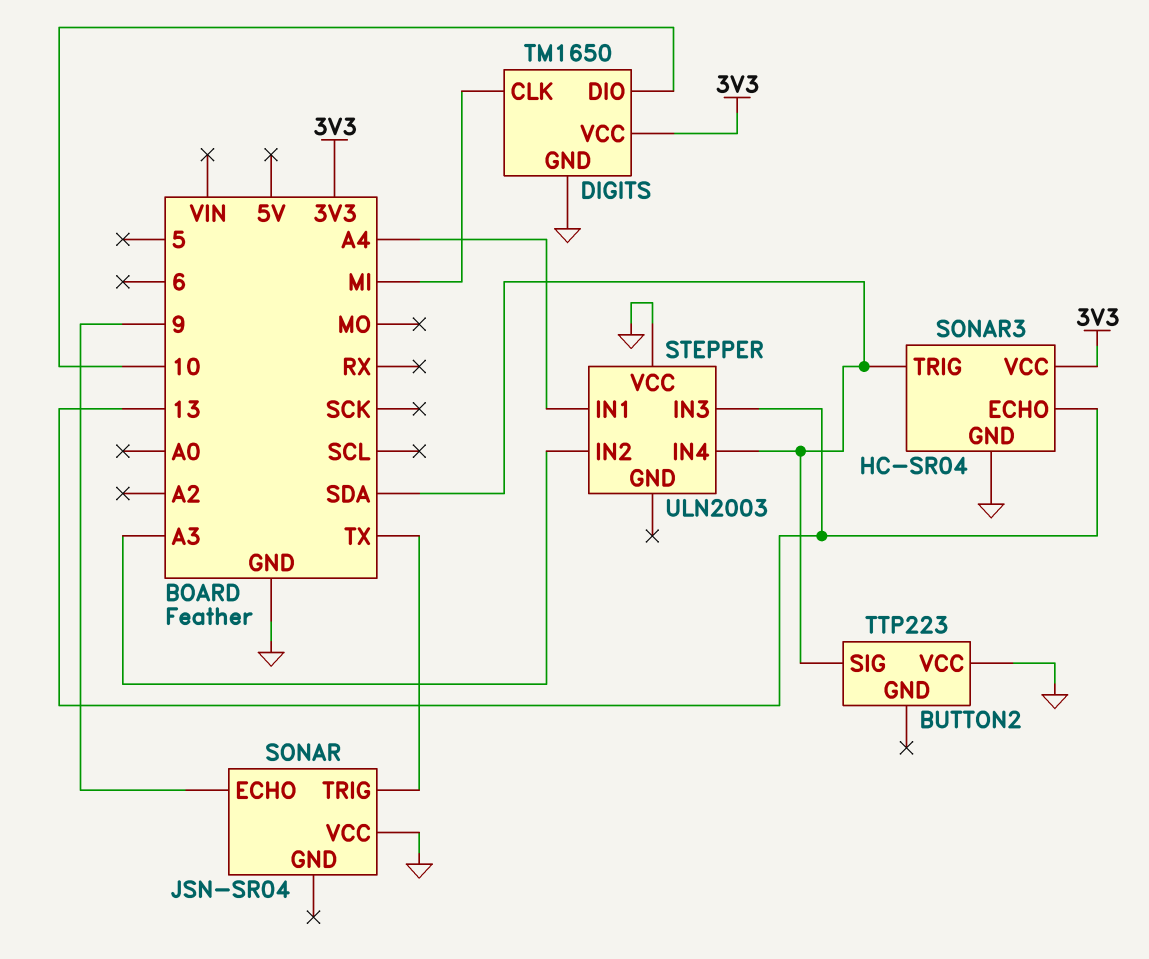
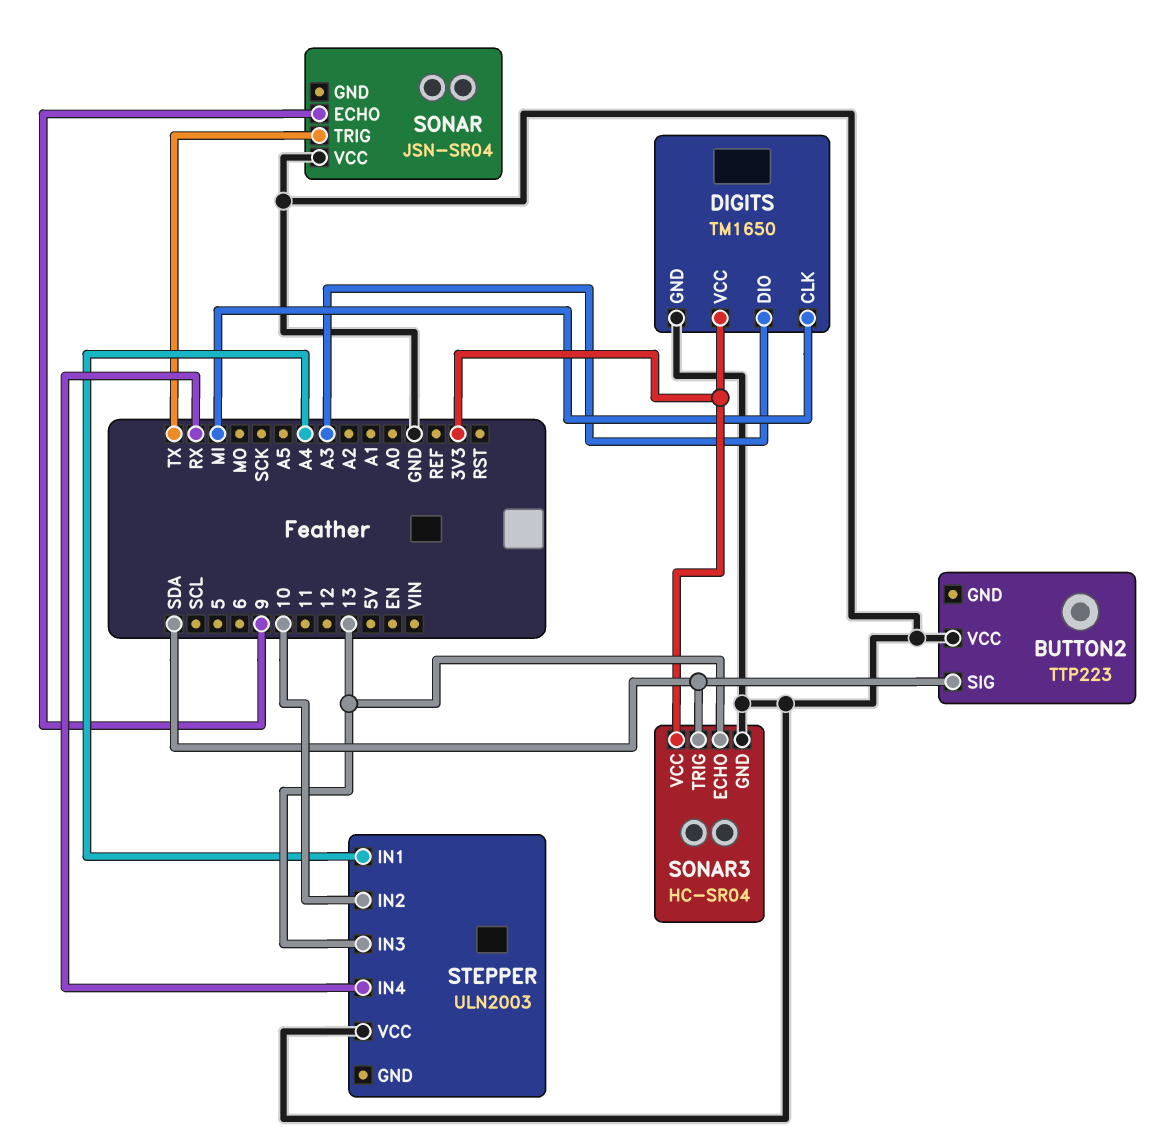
DIGITS pin DIO: 10 -> A3
STEPPER pin IN2: A3 -> 10
STEPPER pin IN4: SDA -> RX

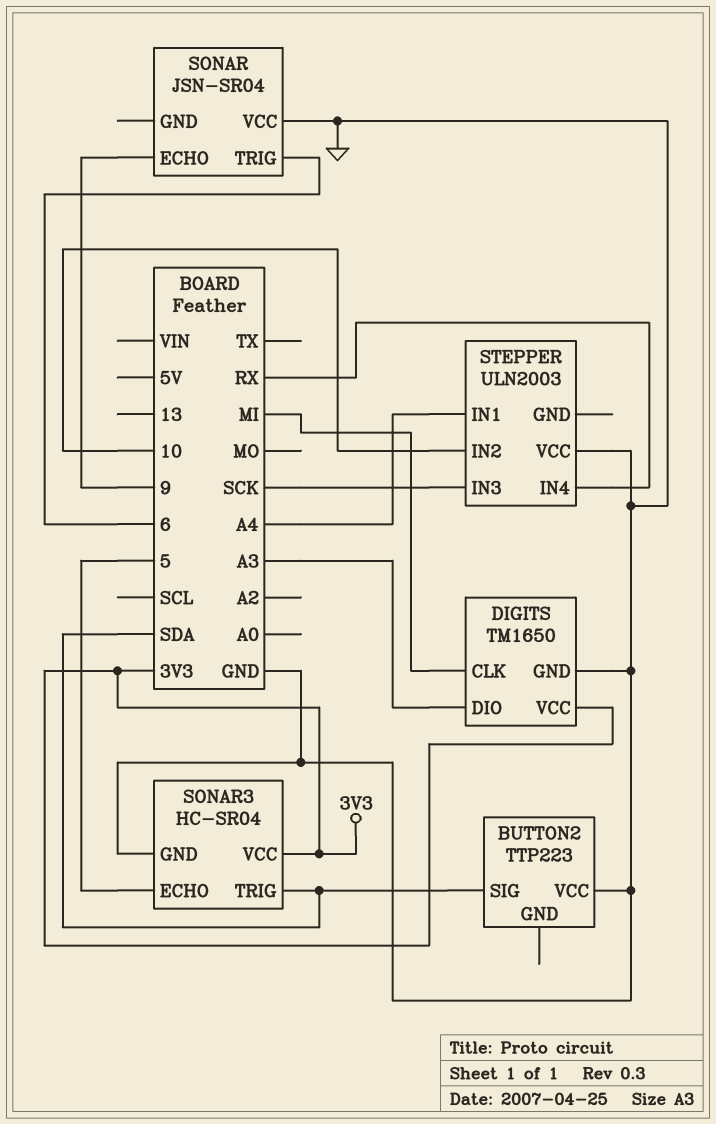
SONAR pin TRIG: TX -> 6
SONAR3 pin ECHO: 13 -> 5
STEPPER pin IN3: 13 -> SCK

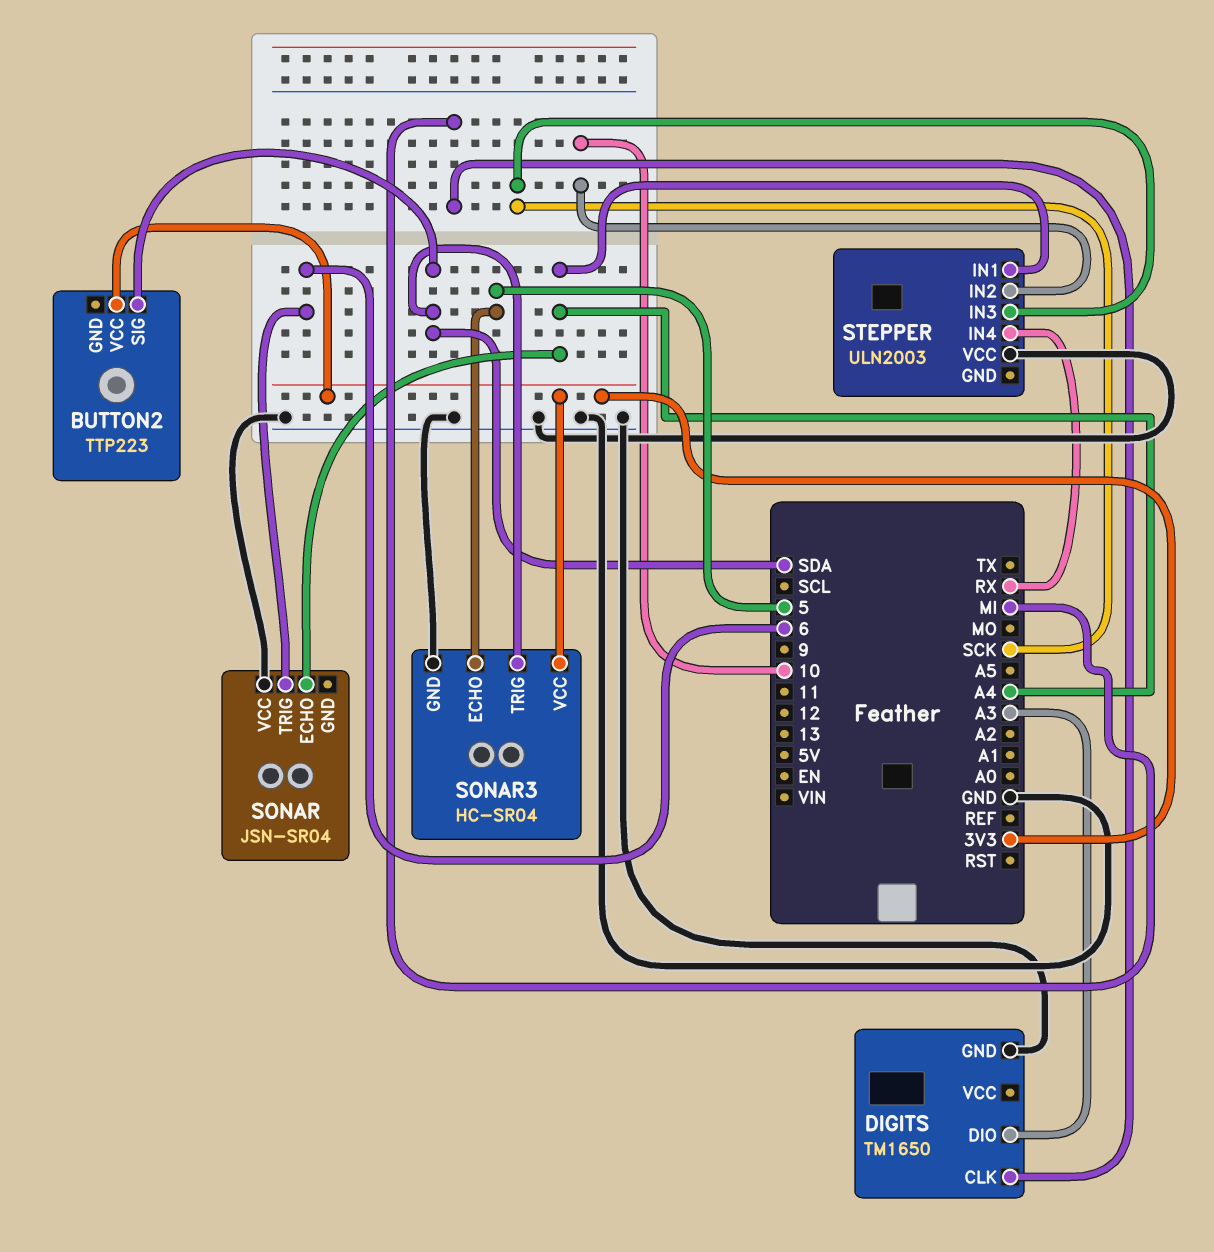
BUTTON2 pin VCC: GND -> 3V3
DIGITS pin VCC: 3V3 -> none
SONAR pin ECHO: 9 -> A4

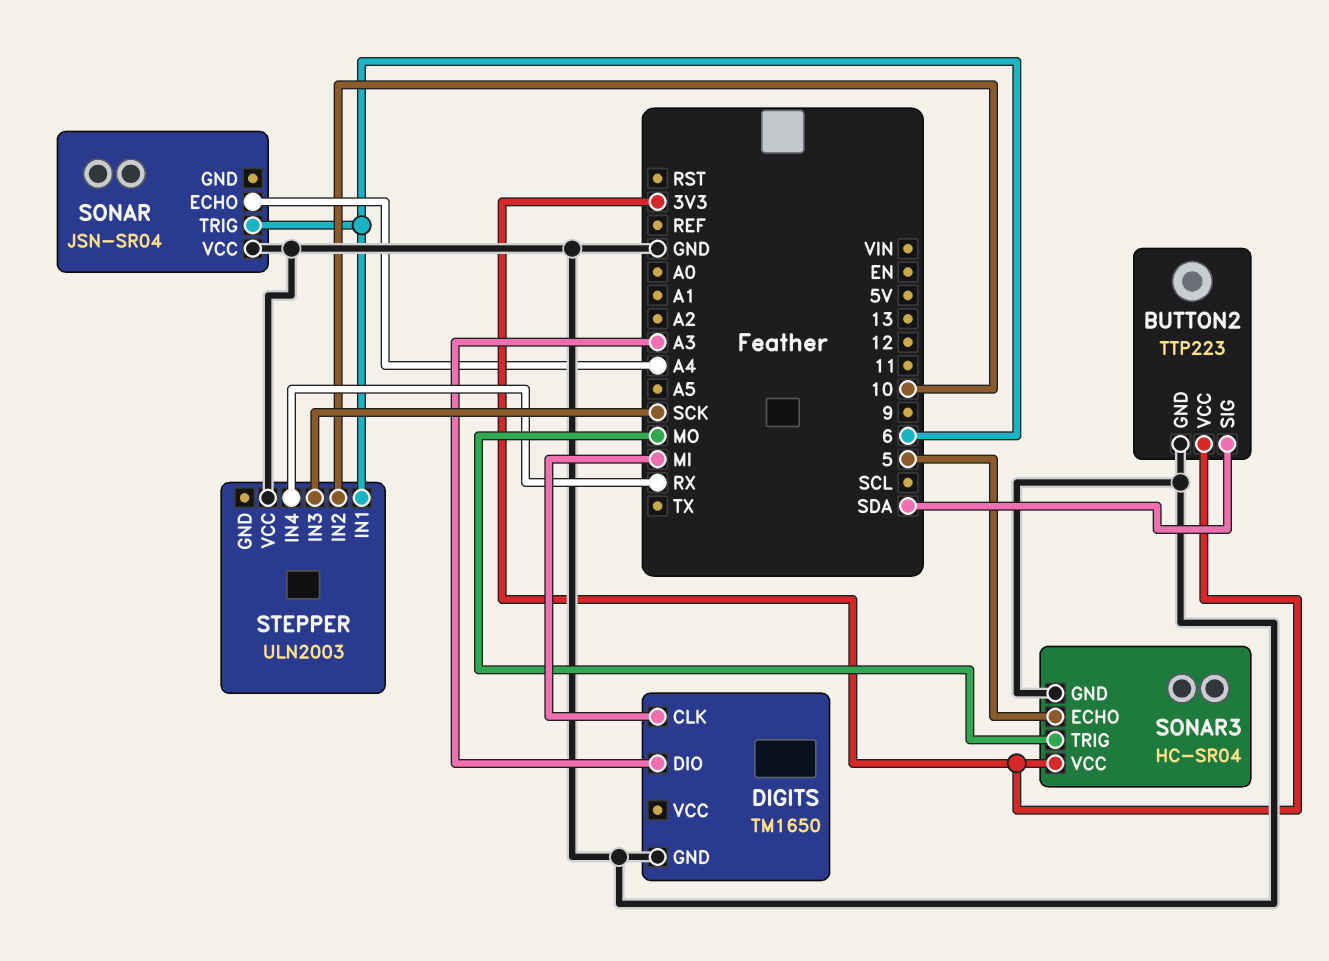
BUTTON2 pin GND: none -> GND
SONAR3 pin TRIG: SDA -> MO
STEPPER pin IN1: A4 -> 6

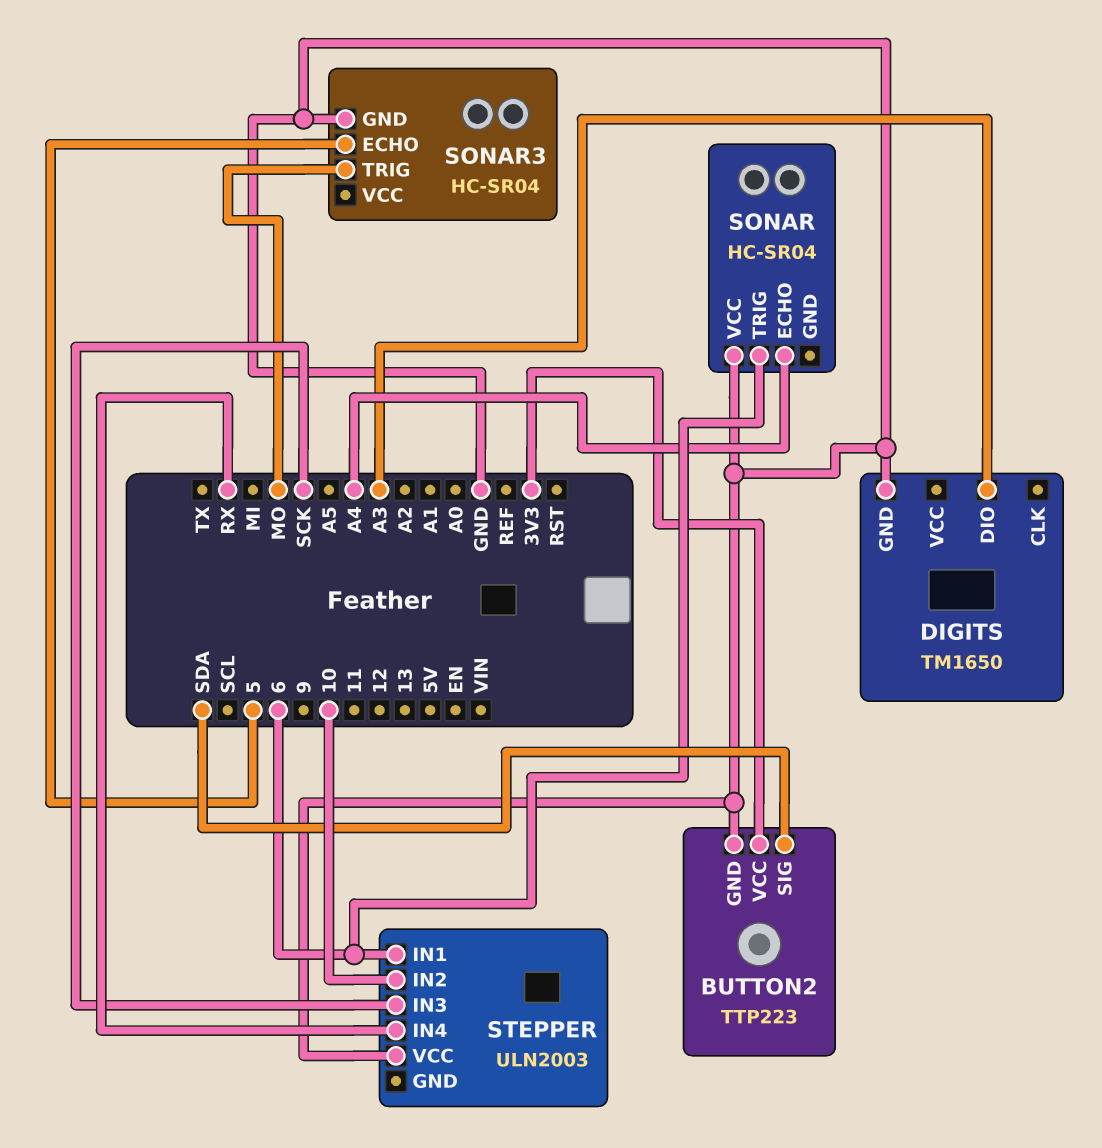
DIGITS pin CLK: MI -> none
SONAR: JSN-SR04 -> HC-SR04
SONAR3 pin VCC: 3V3 -> none

